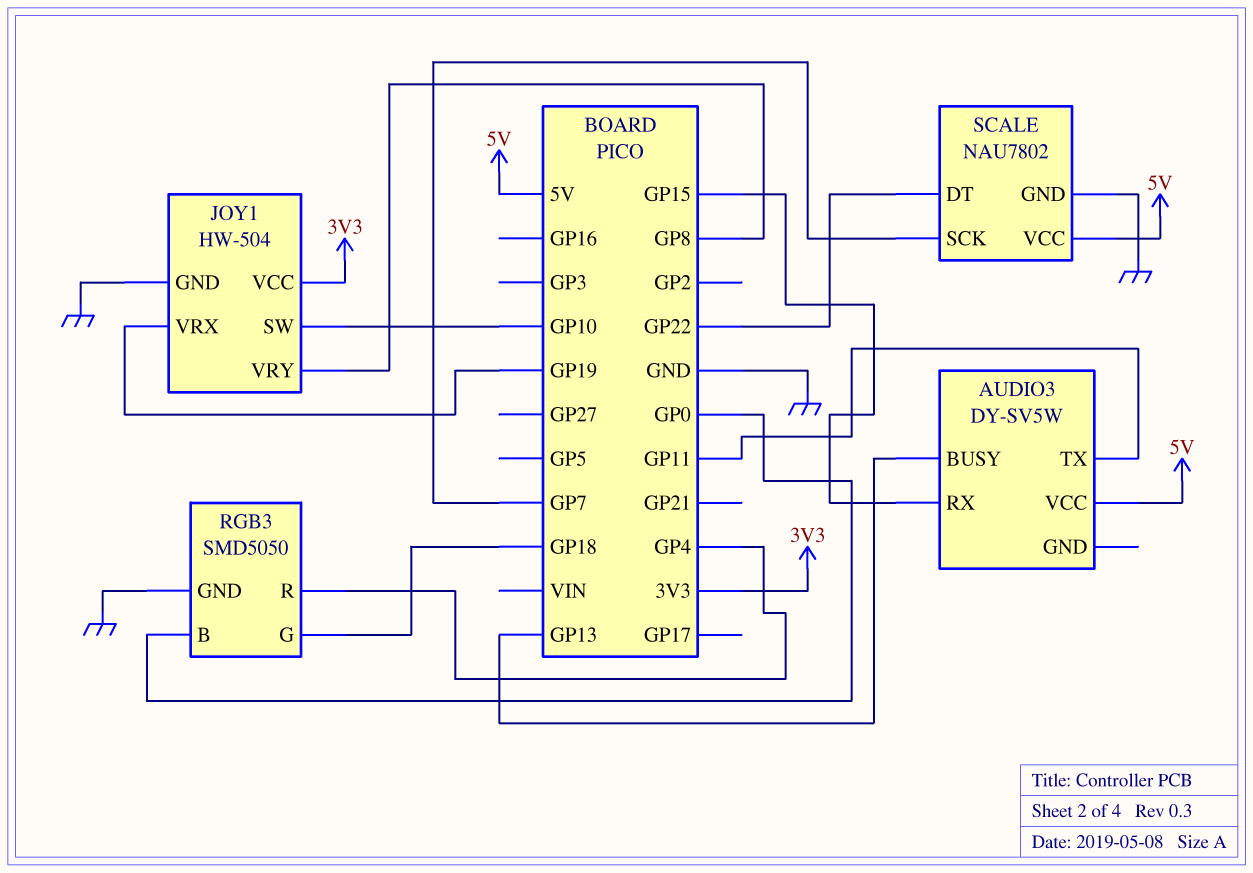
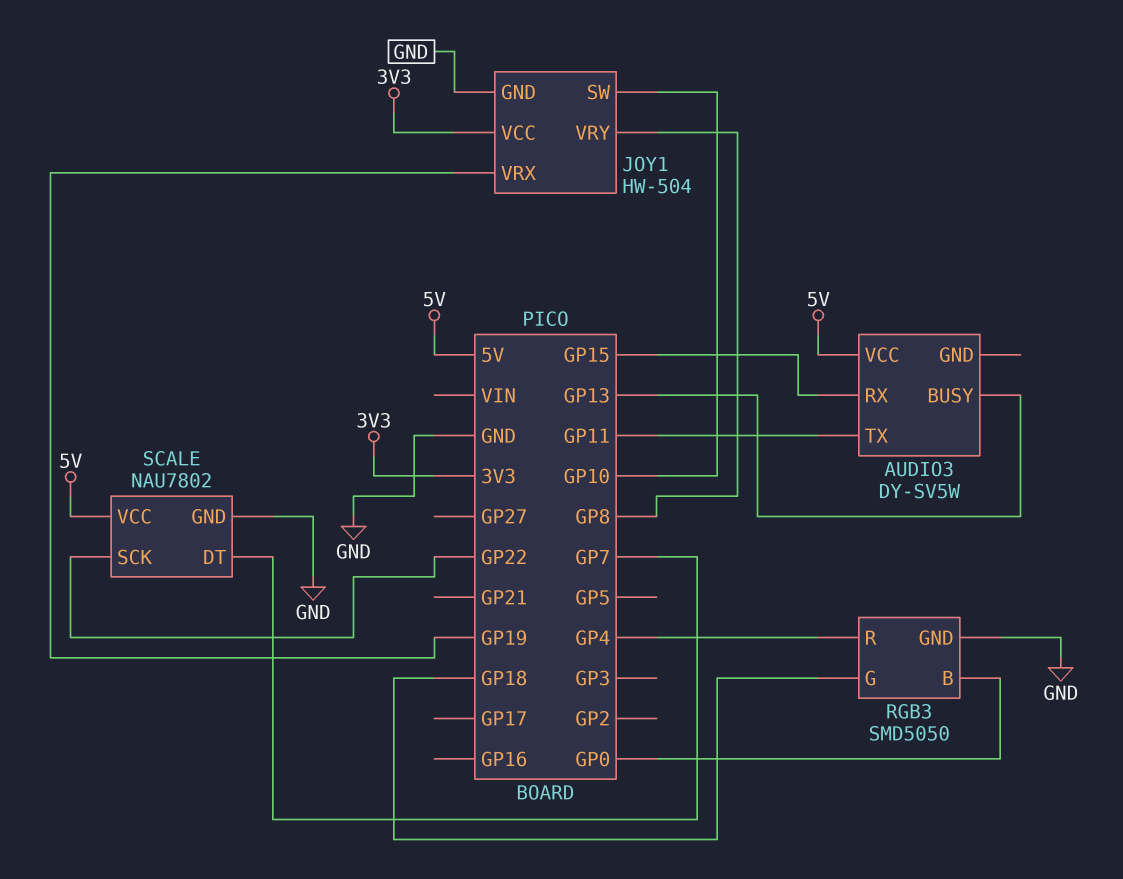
SCALE pin DT: GP22 -> GP7
SCALE pin SCK: GP7 -> GP22

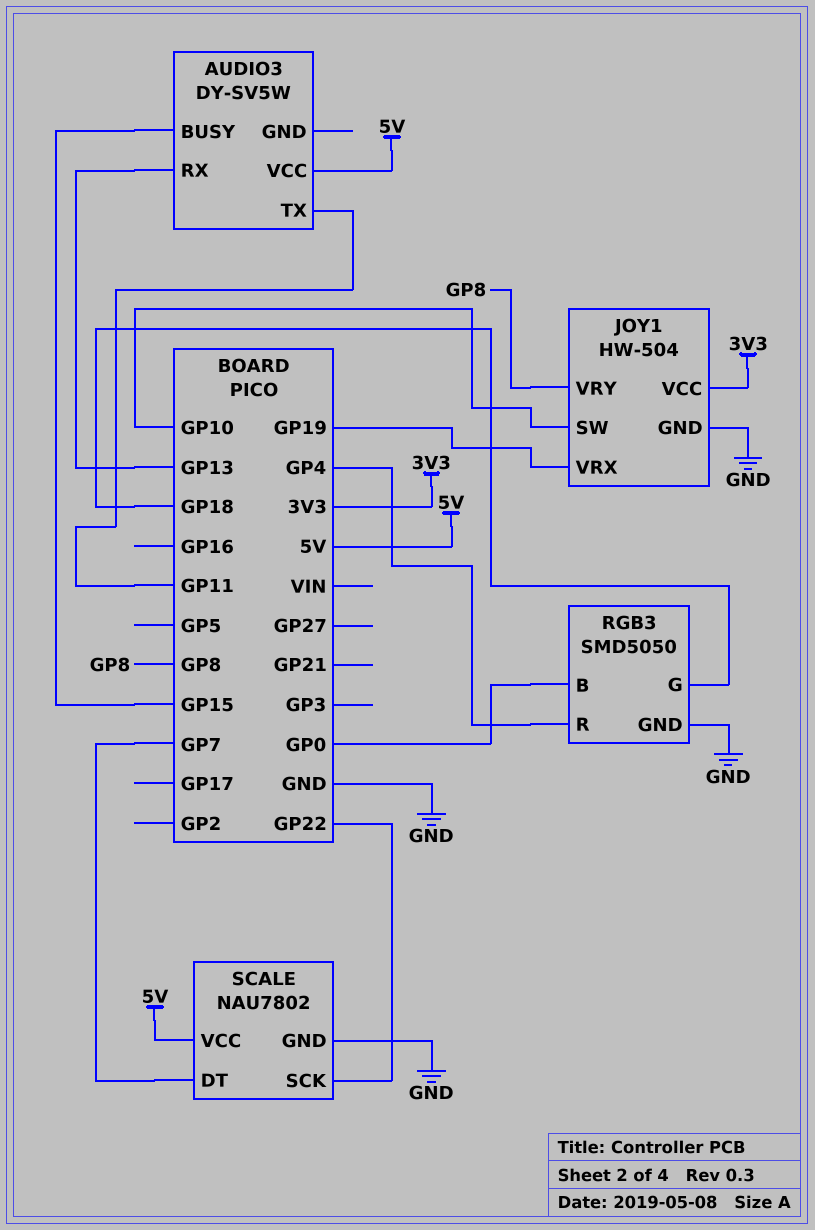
AUDIO3 pin BUSY: GP13 -> GP15
AUDIO3 pin RX: GP15 -> GP13

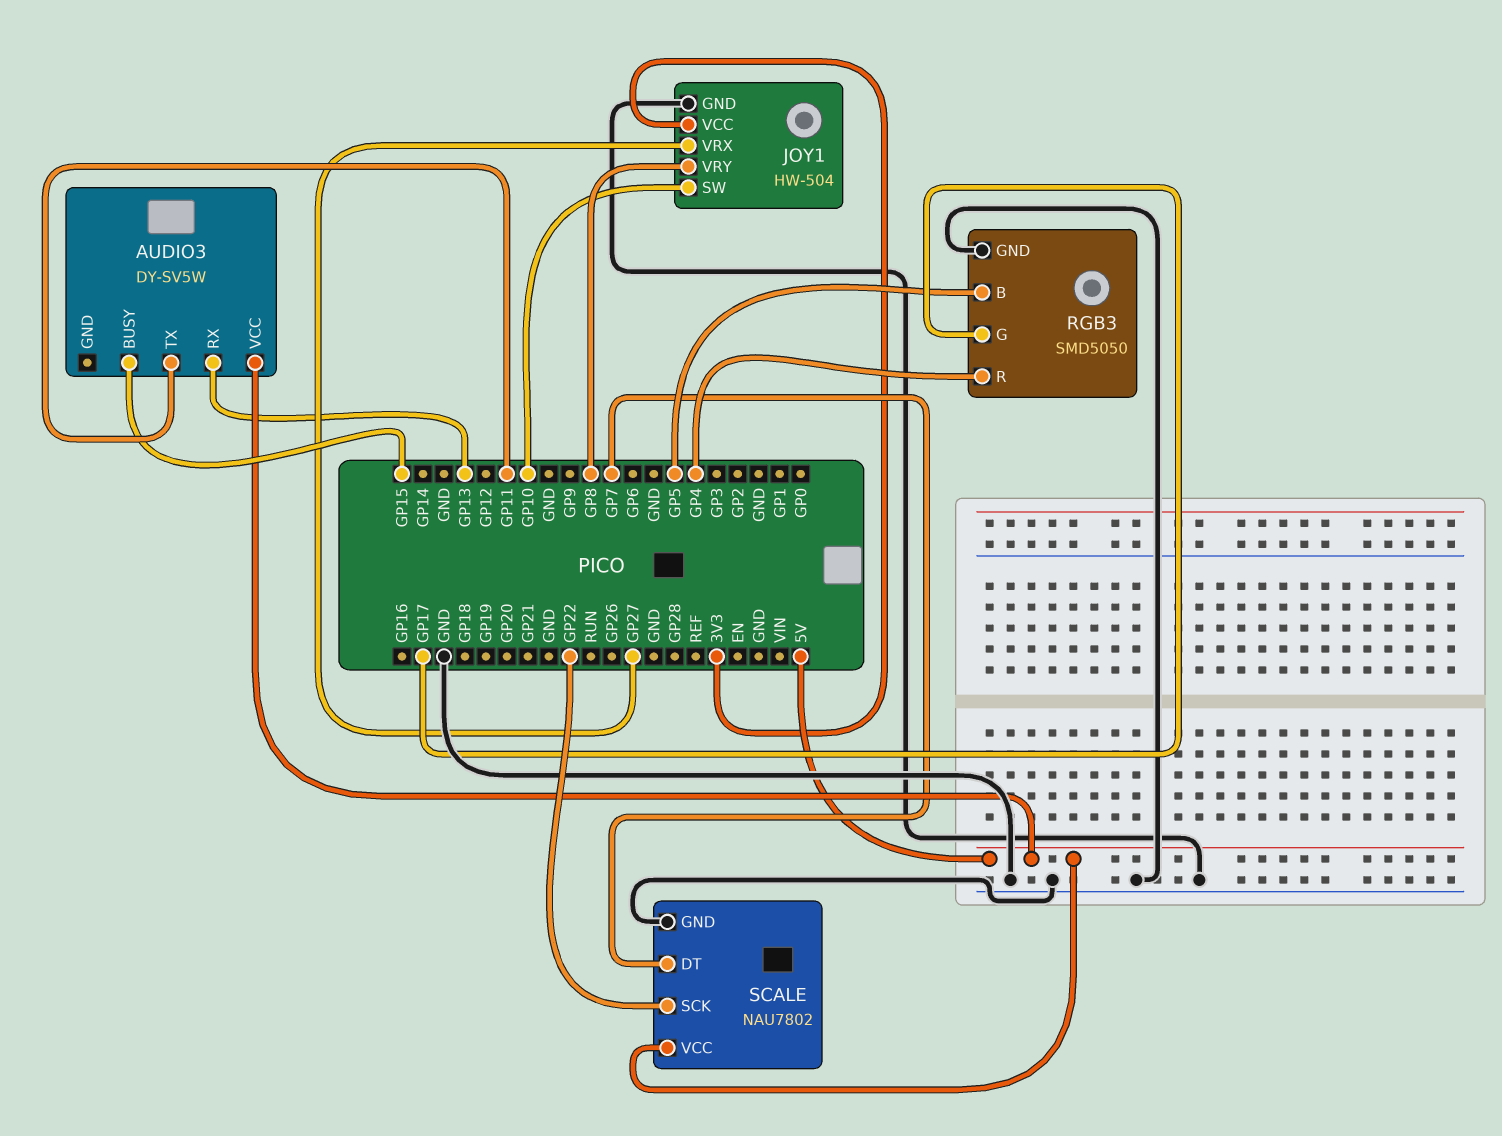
JOY1 pin VRX: GP19 -> GP27
RGB3 pin B: GP0 -> GP5
RGB3 pin G: GP18 -> GP17

